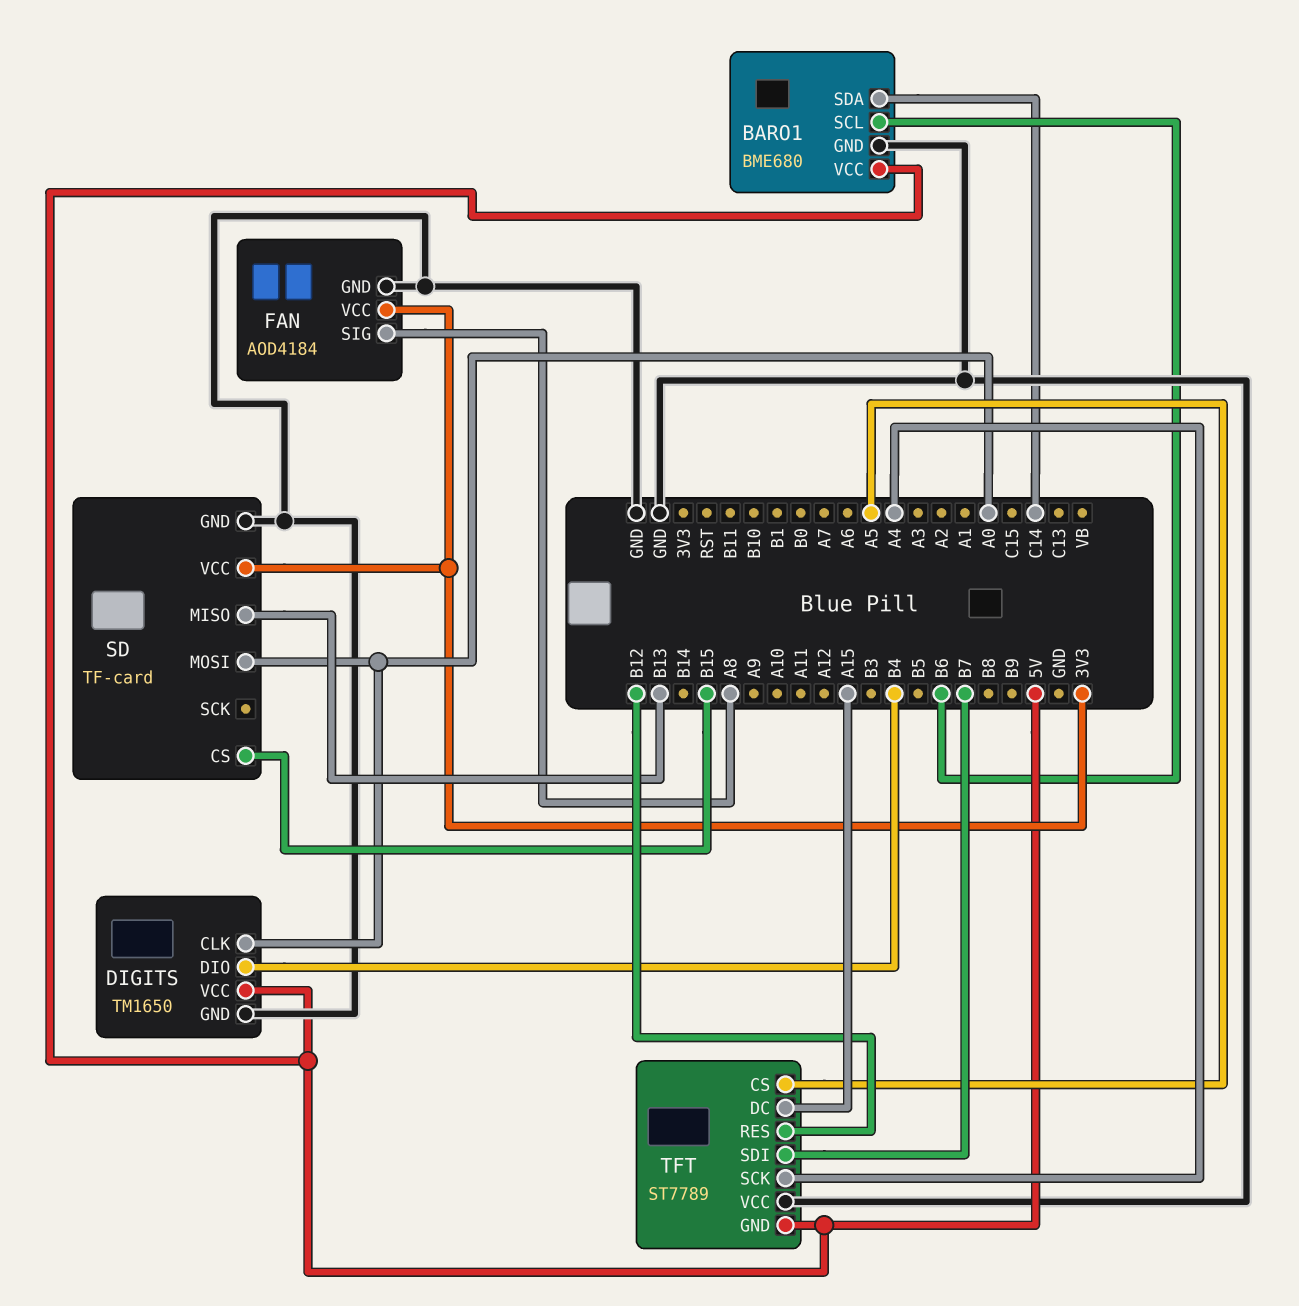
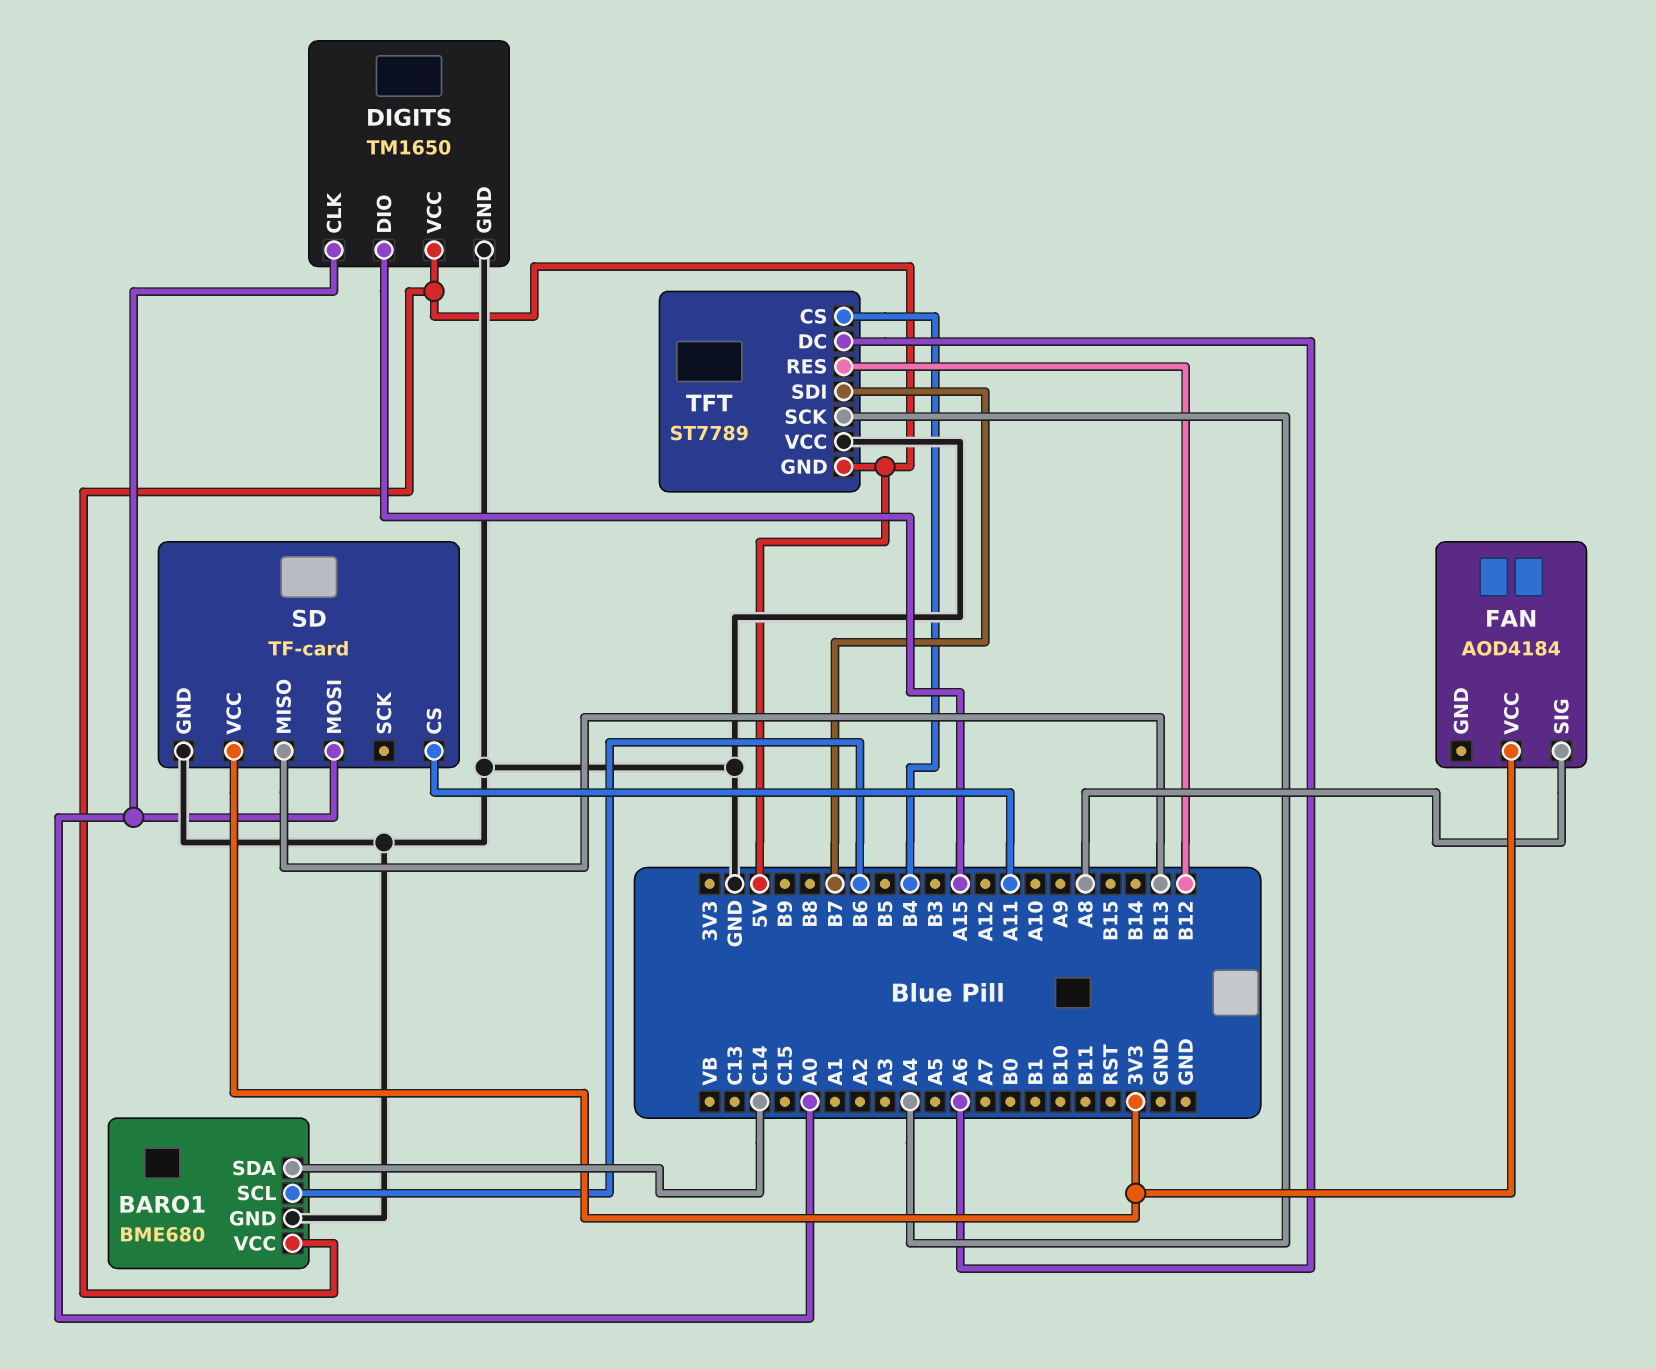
DIGITS pin DIO: B4 -> A15
FAN pin GND: GND -> none
SD pin CS: B15 -> A11
TFT pin CS: A5 -> B4
TFT pin DC: A15 -> A6

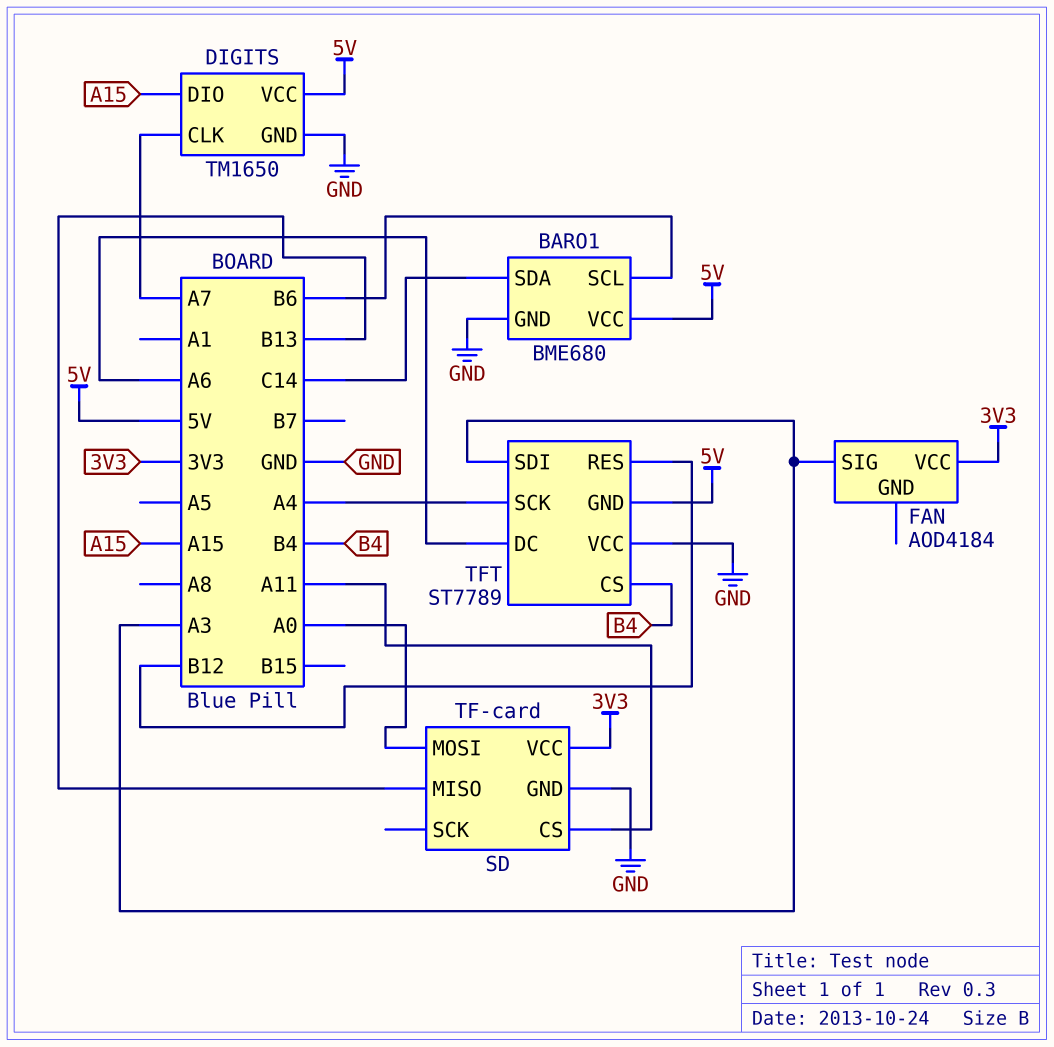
DIGITS pin CLK: A0 -> A7
FAN pin SIG: A8 -> A3
TFT pin SDI: B7 -> A3

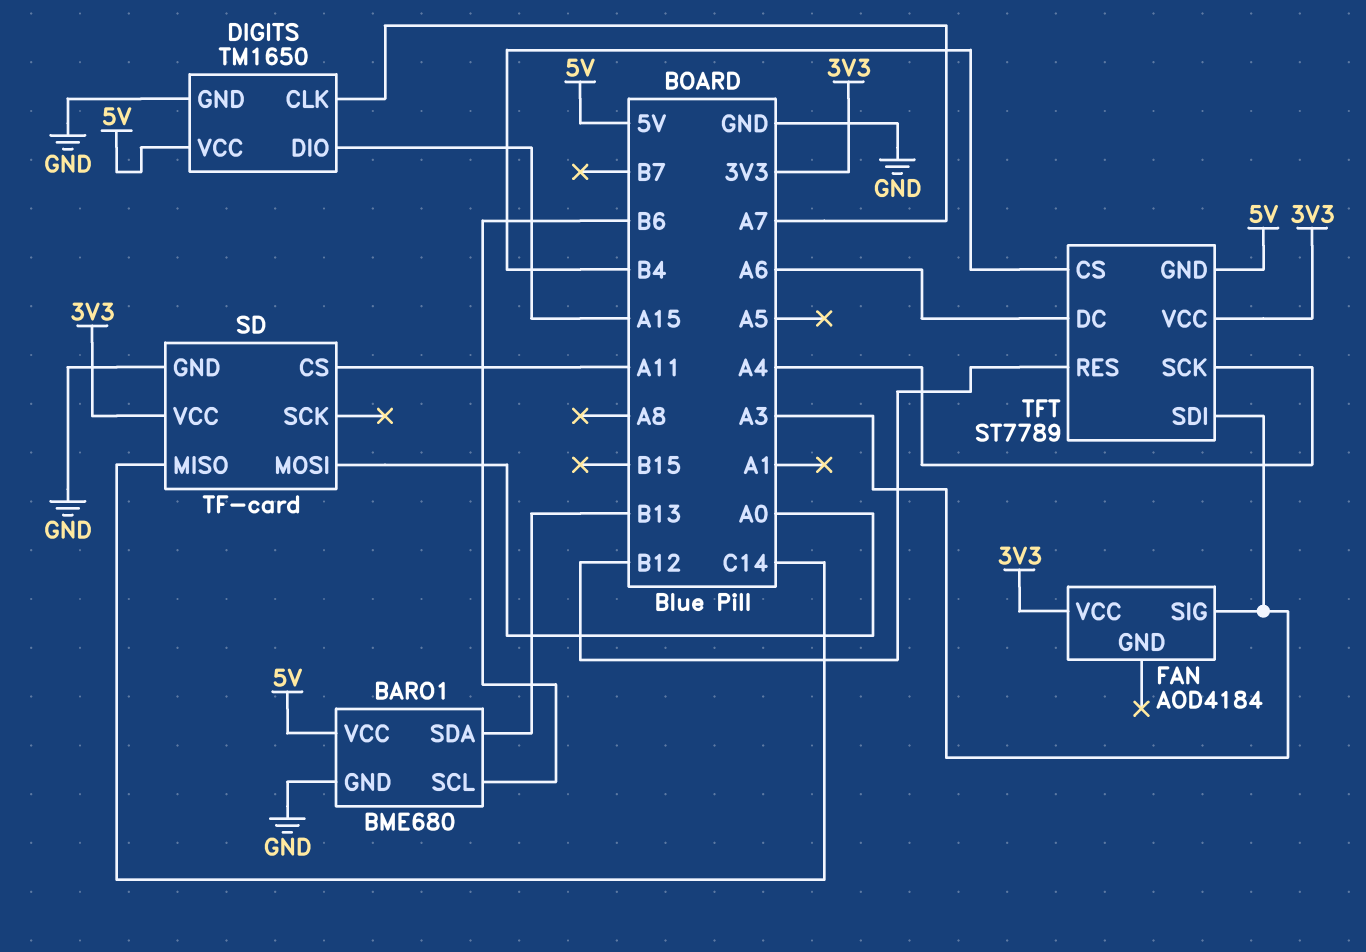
BARO1 pin SDA: C14 -> B13
SD pin MISO: B13 -> C14
TFT pin VCC: GND -> 3V3

